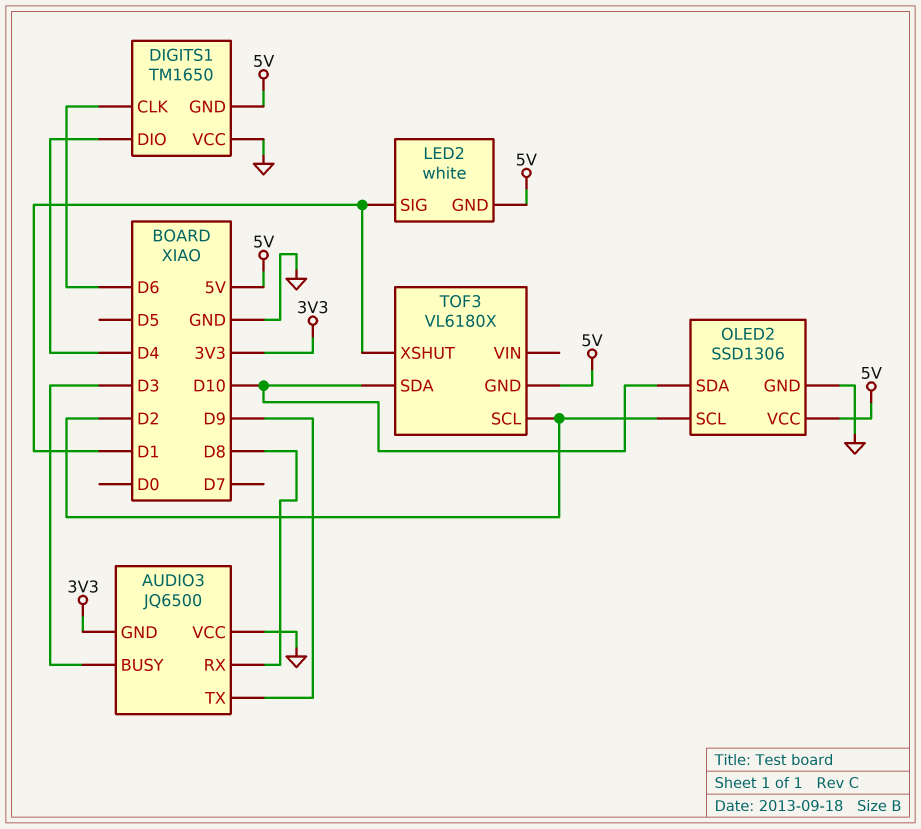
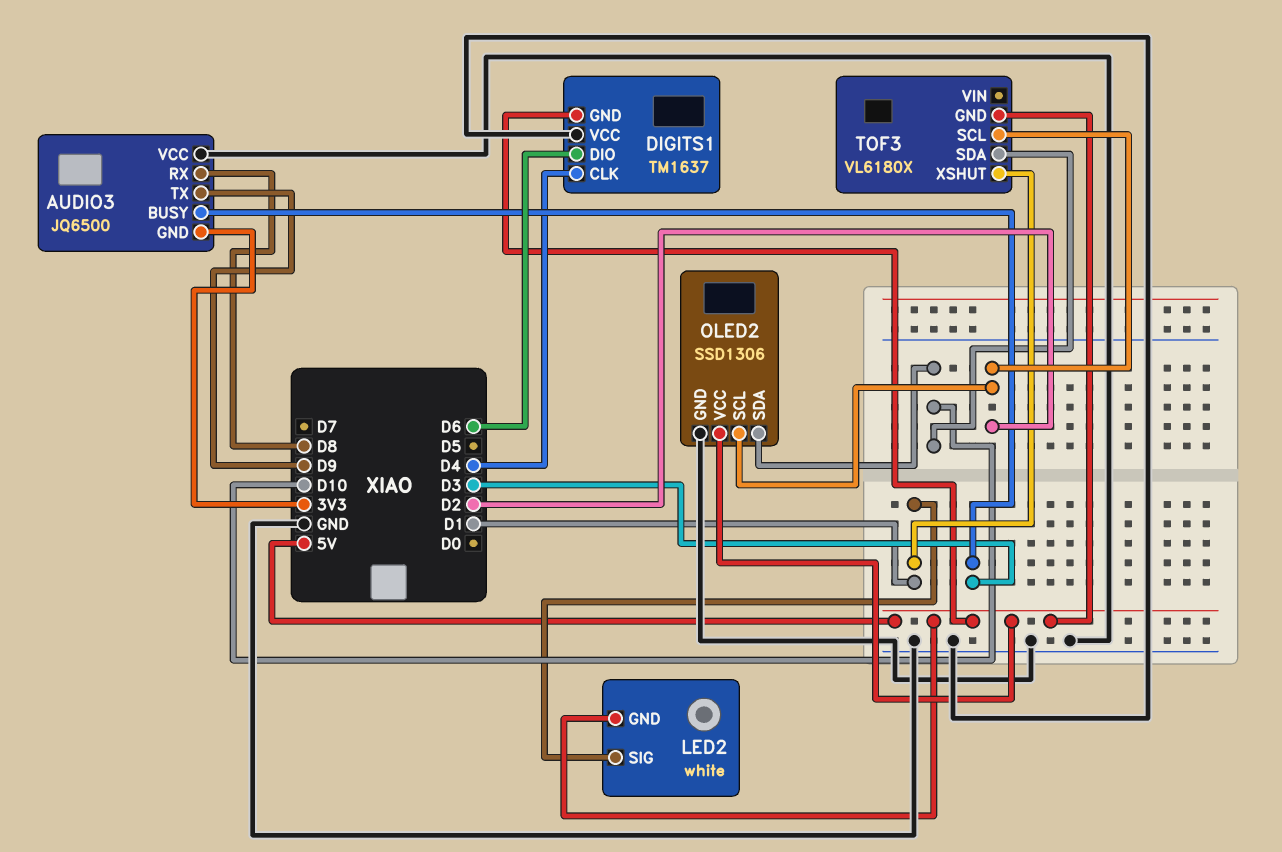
DIGITS1: TM1650 -> TM1637
DIGITS1 pin CLK: D6 -> D4
DIGITS1 pin DIO: D4 -> D6

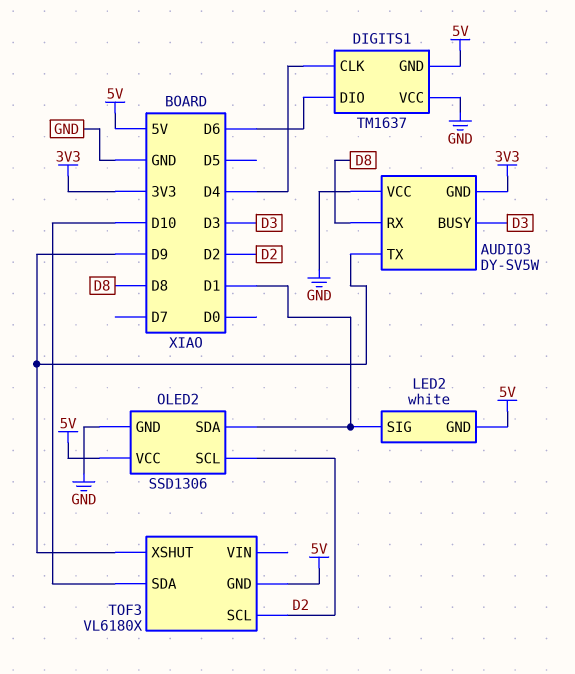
AUDIO3: JQ6500 -> DY-SV5W
OLED2 pin SDA: D10 -> D1
TOF3 pin XSHUT: D1 -> D9

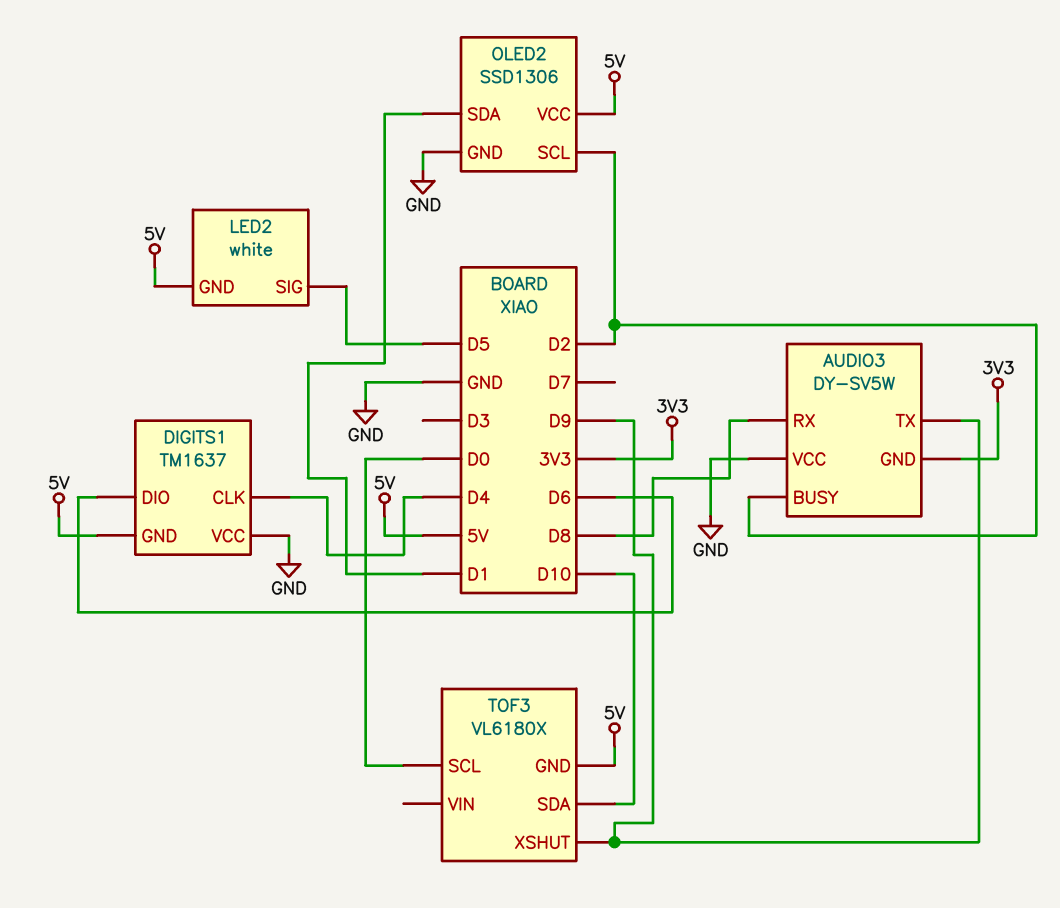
AUDIO3 pin BUSY: D3 -> D2
LED2 pin SIG: D1 -> D5
TOF3 pin SCL: D2 -> D0

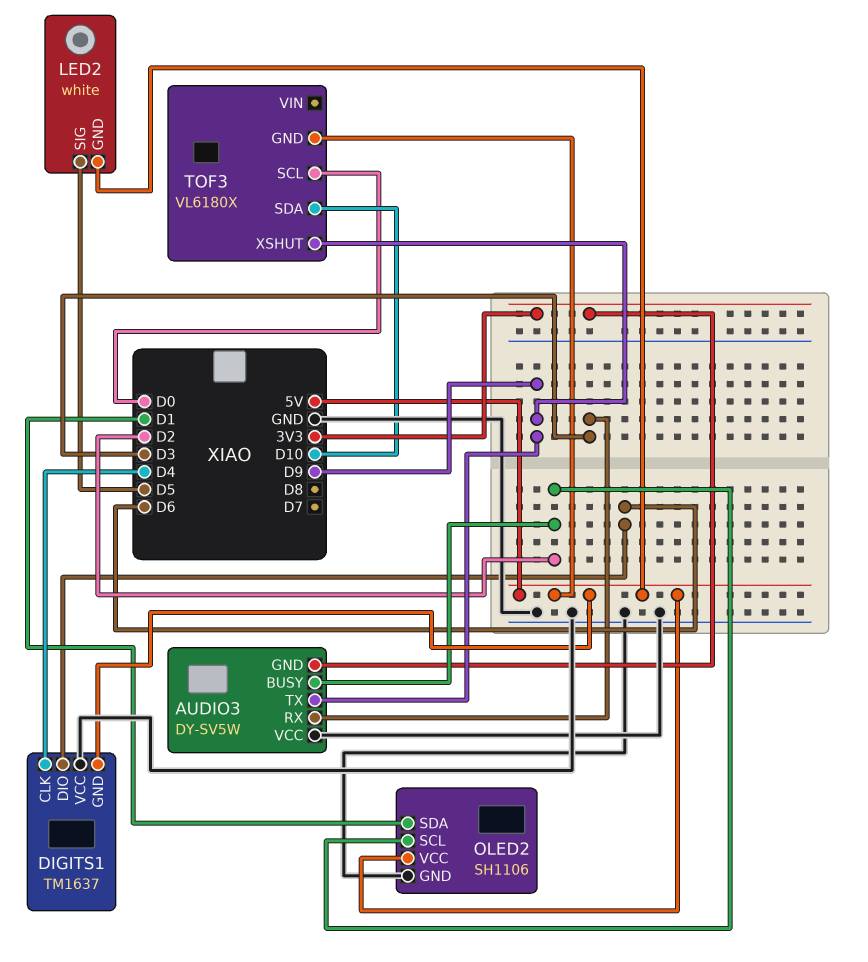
AUDIO3 pin RX: D8 -> D3
OLED2: SSD1306 -> SH1106

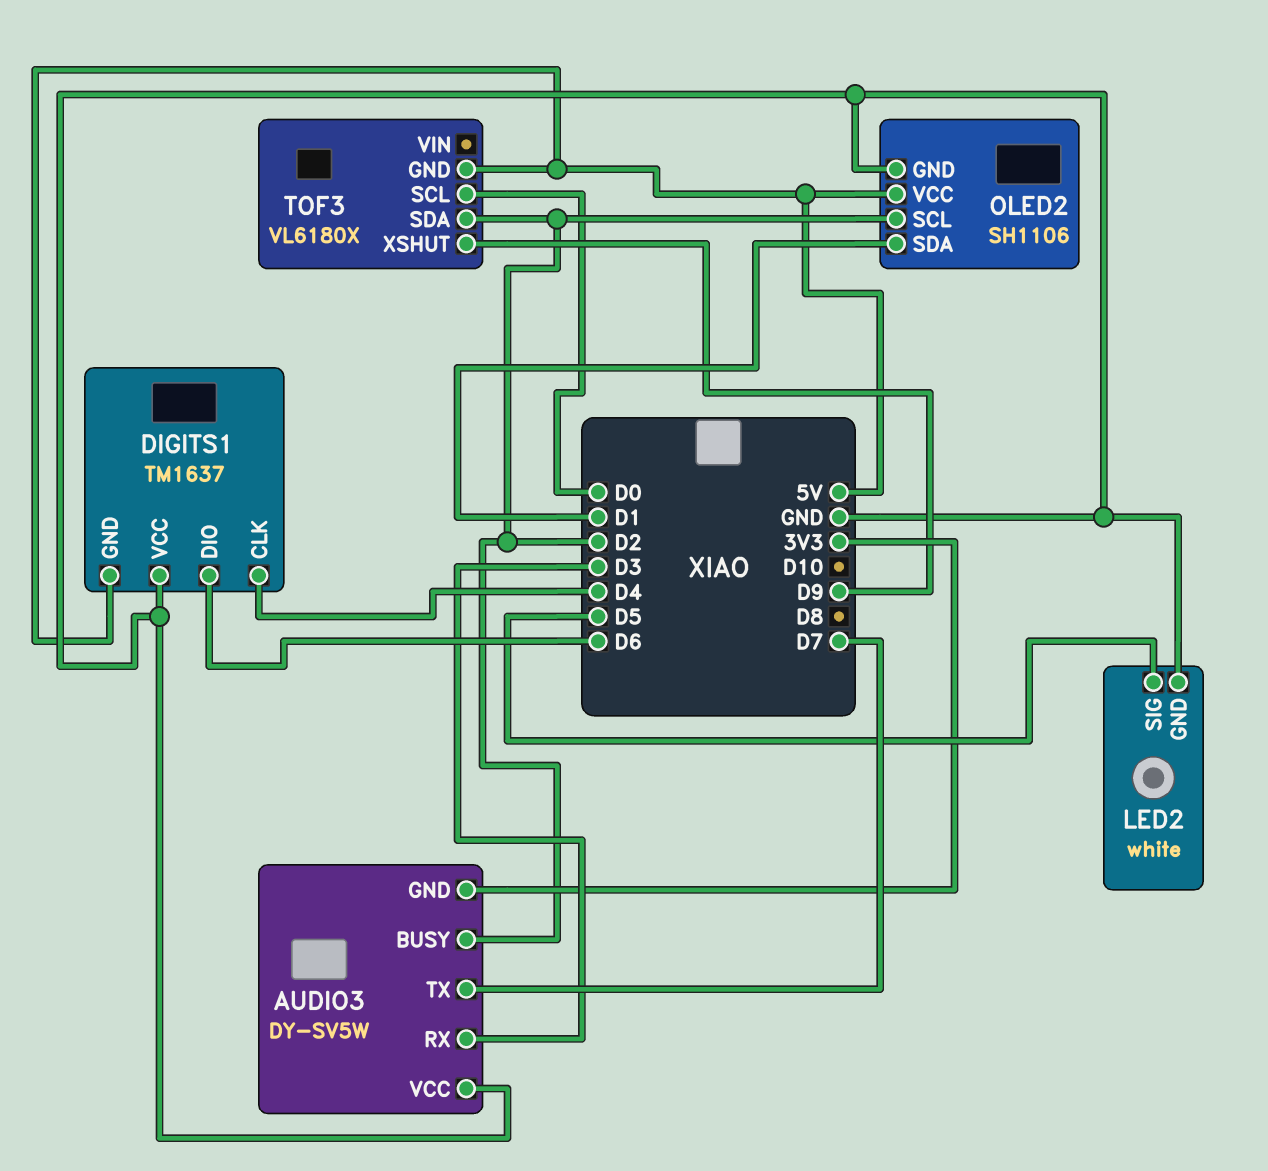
AUDIO3 pin TX: D9 -> D7
LED2 pin GND: 5V -> GND
TOF3 pin SDA: D10 -> D2

